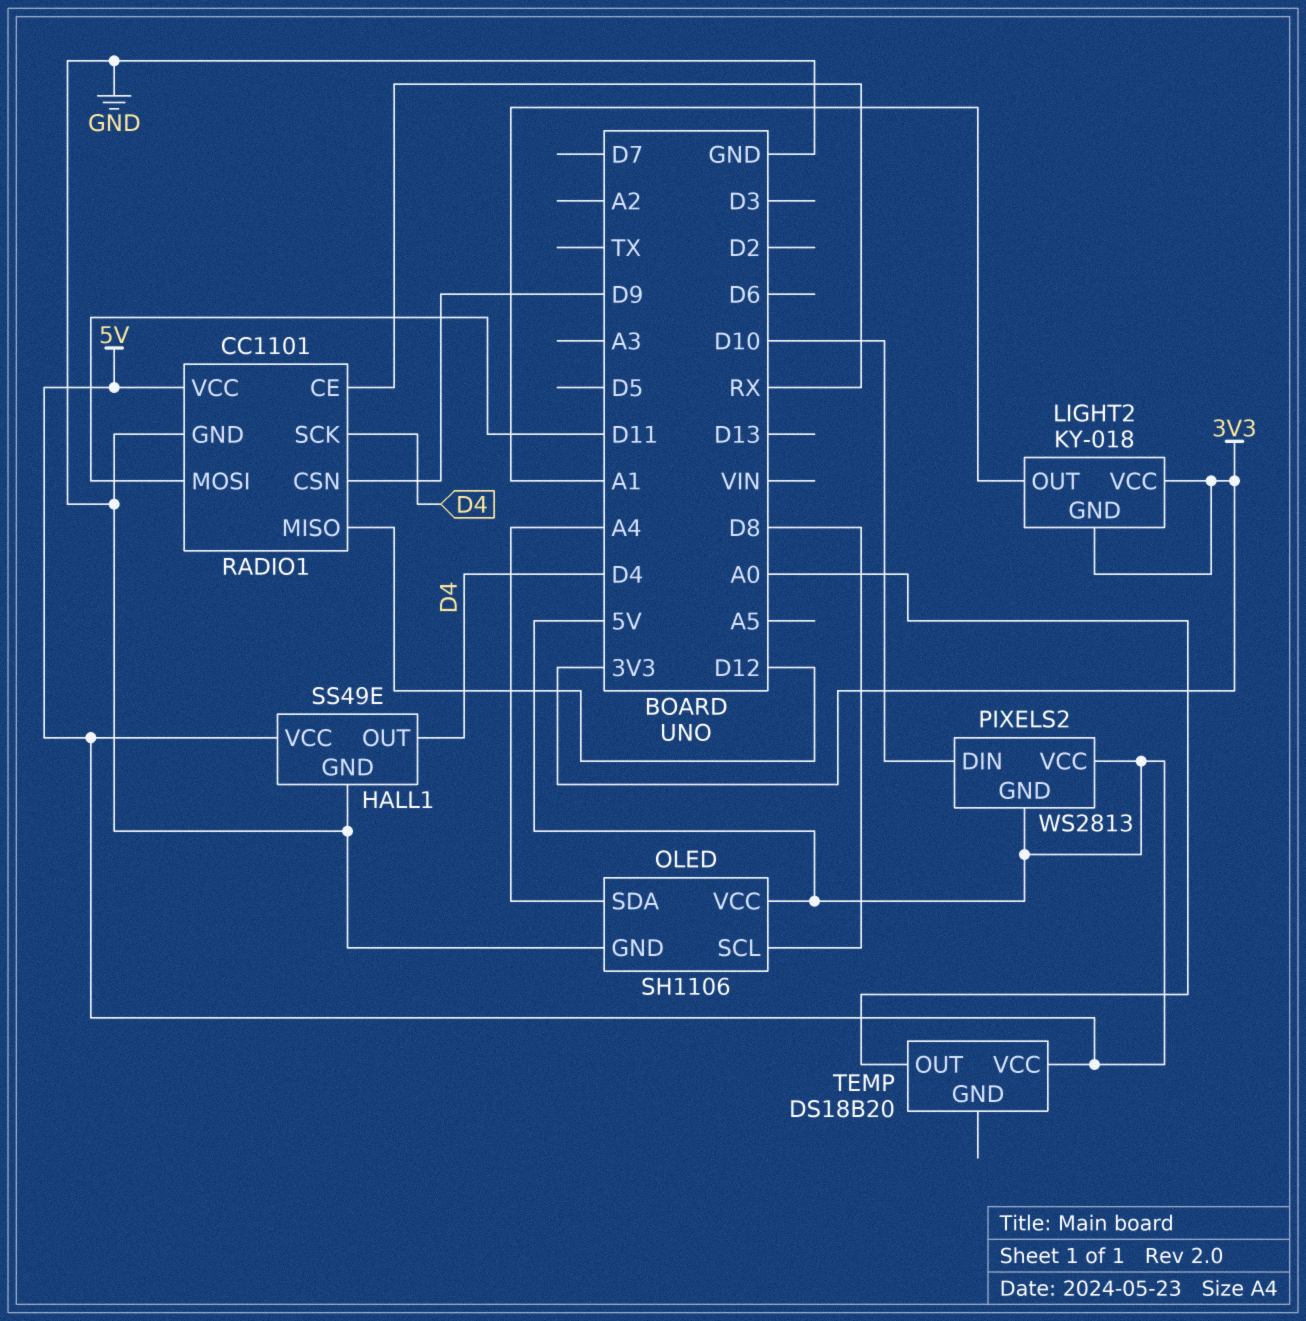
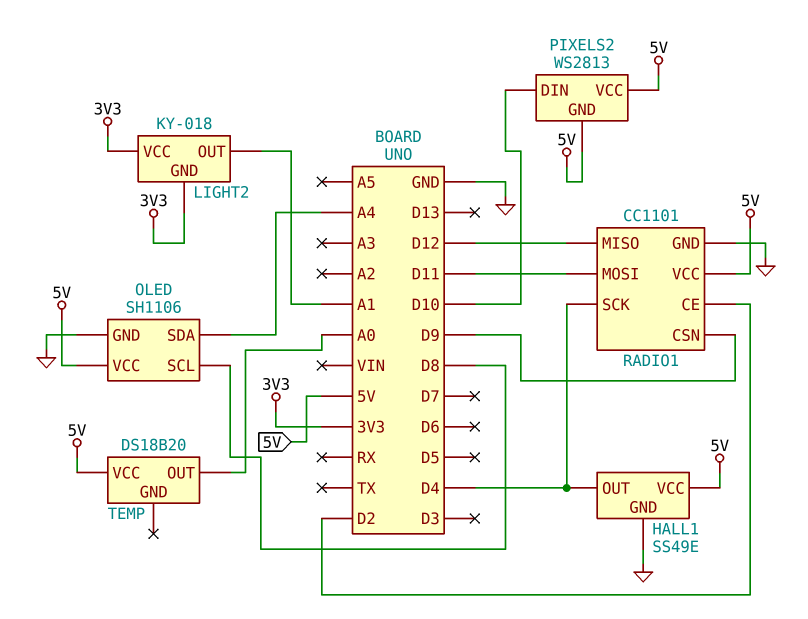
RADIO1 pin CE: RX -> D2

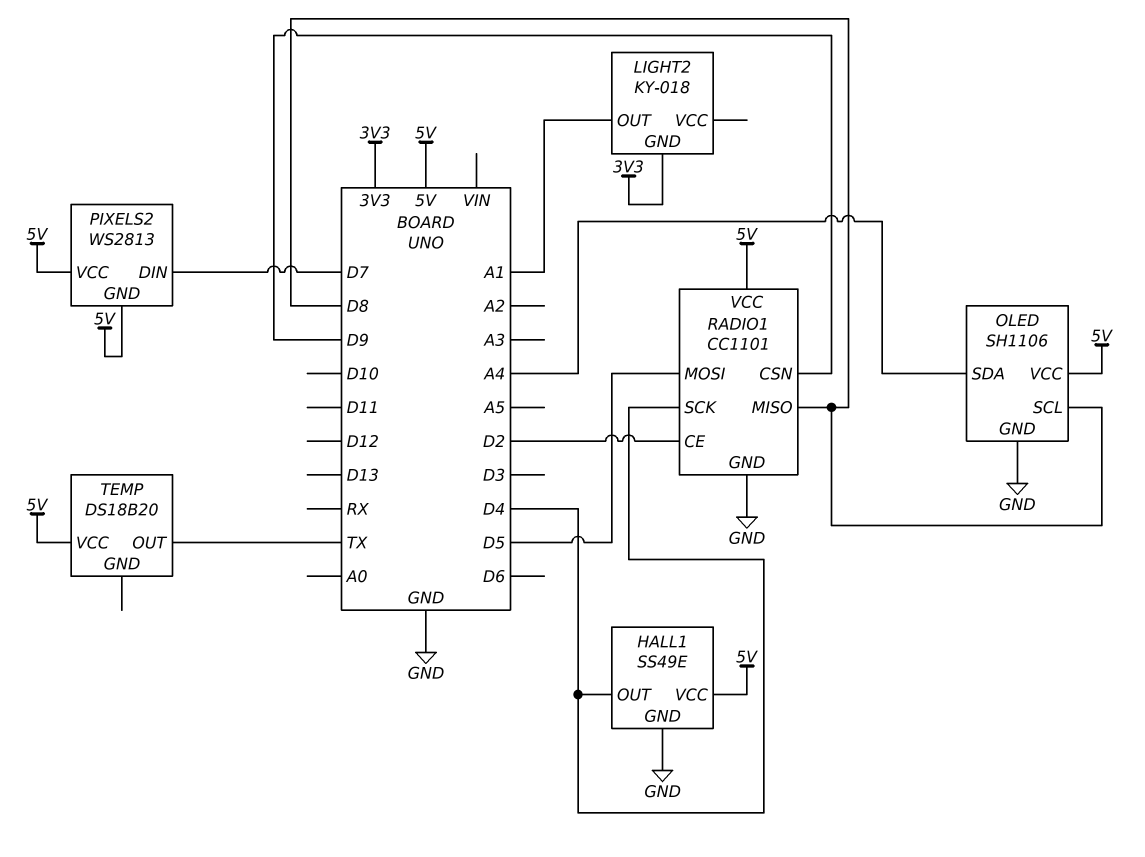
LIGHT2 pin VCC: 3V3 -> none
PIXELS2 pin DIN: D10 -> D7
RADIO1 pin MISO: D12 -> D8
RADIO1 pin MOSI: D11 -> D5
TEMP pin OUT: A0 -> TX

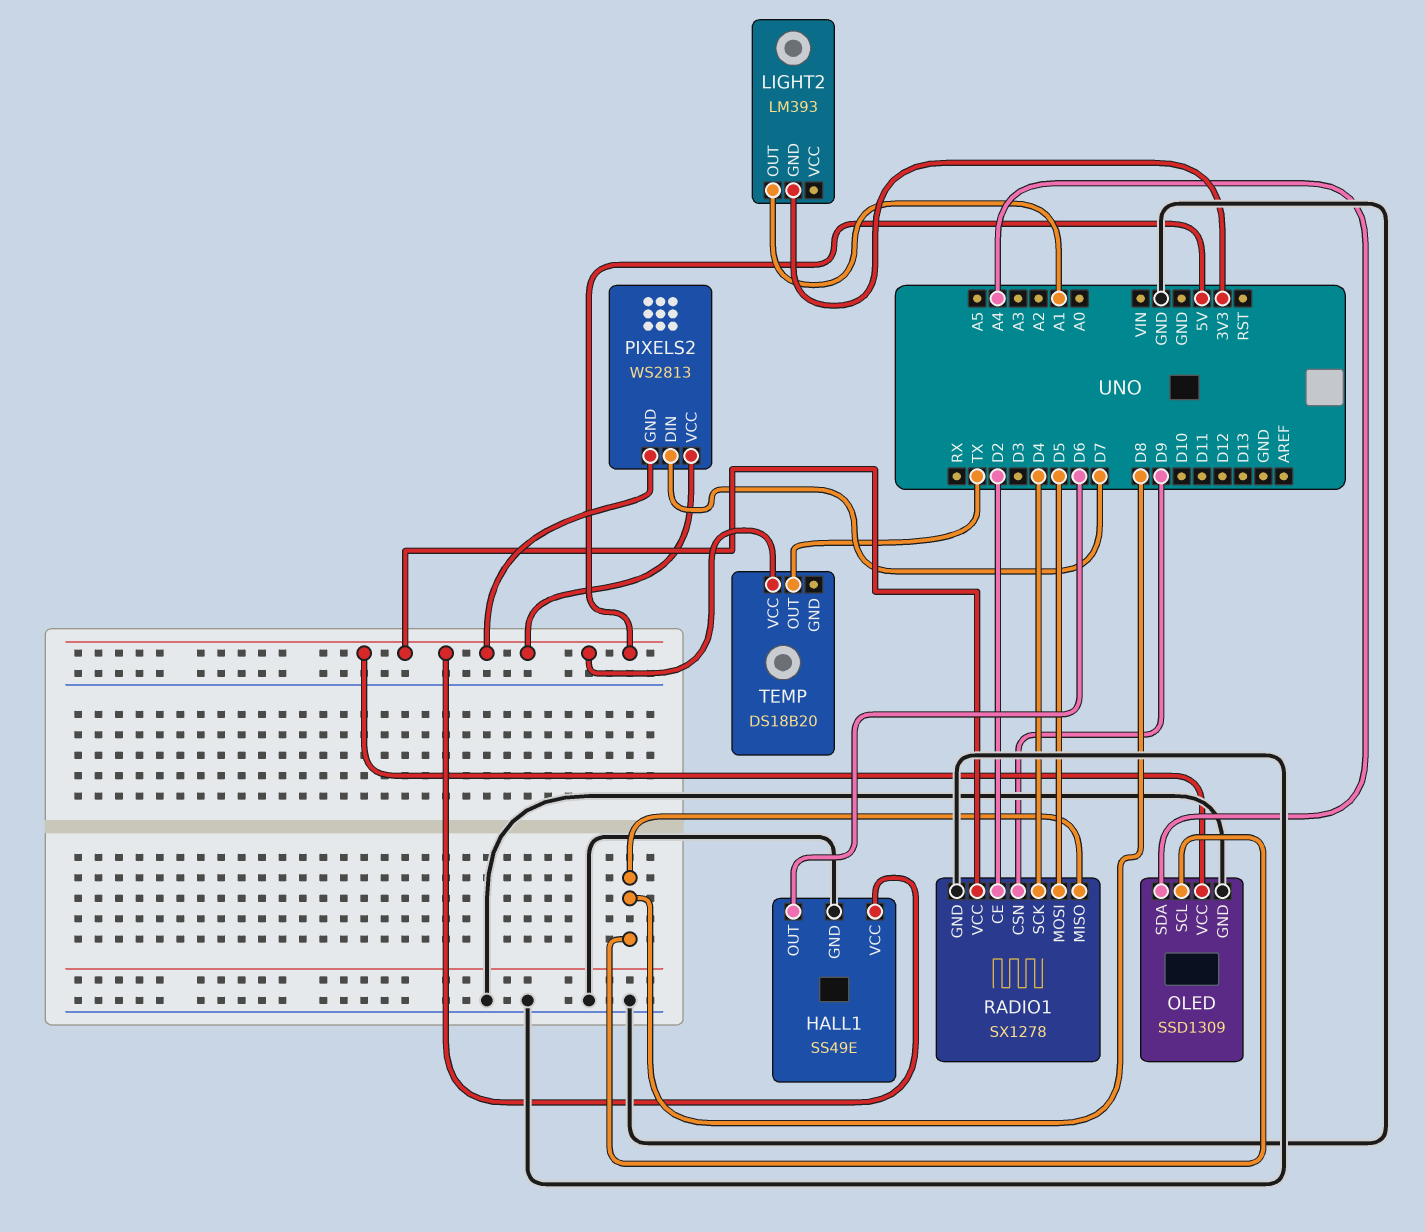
HALL1 pin OUT: D4 -> D6
LIGHT2: KY-018 -> LM393
OLED: SH1106 -> SSD1309
RADIO1: CC1101 -> SX1278

